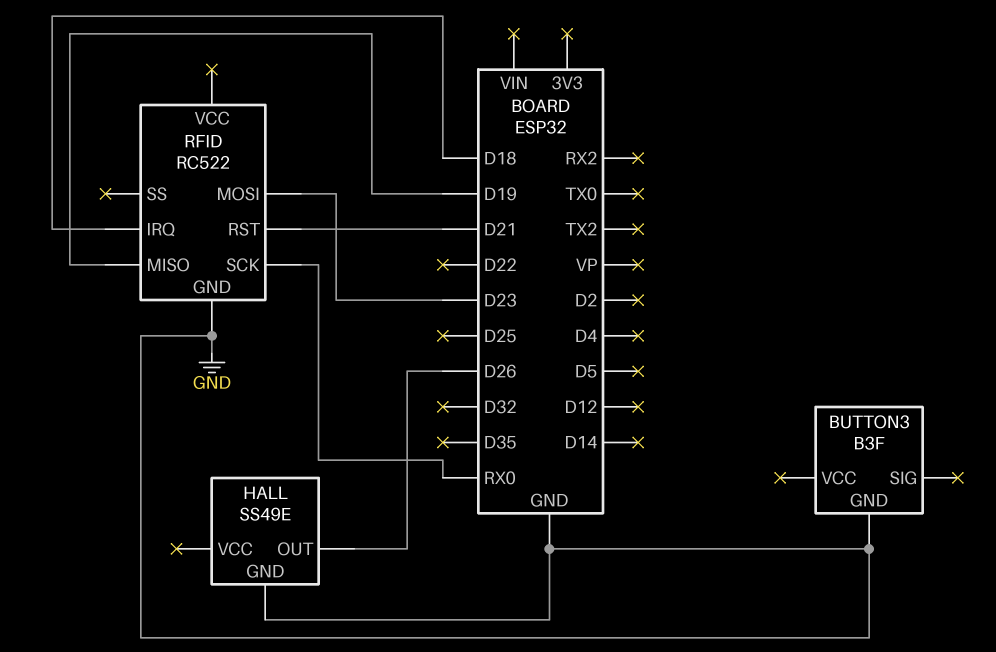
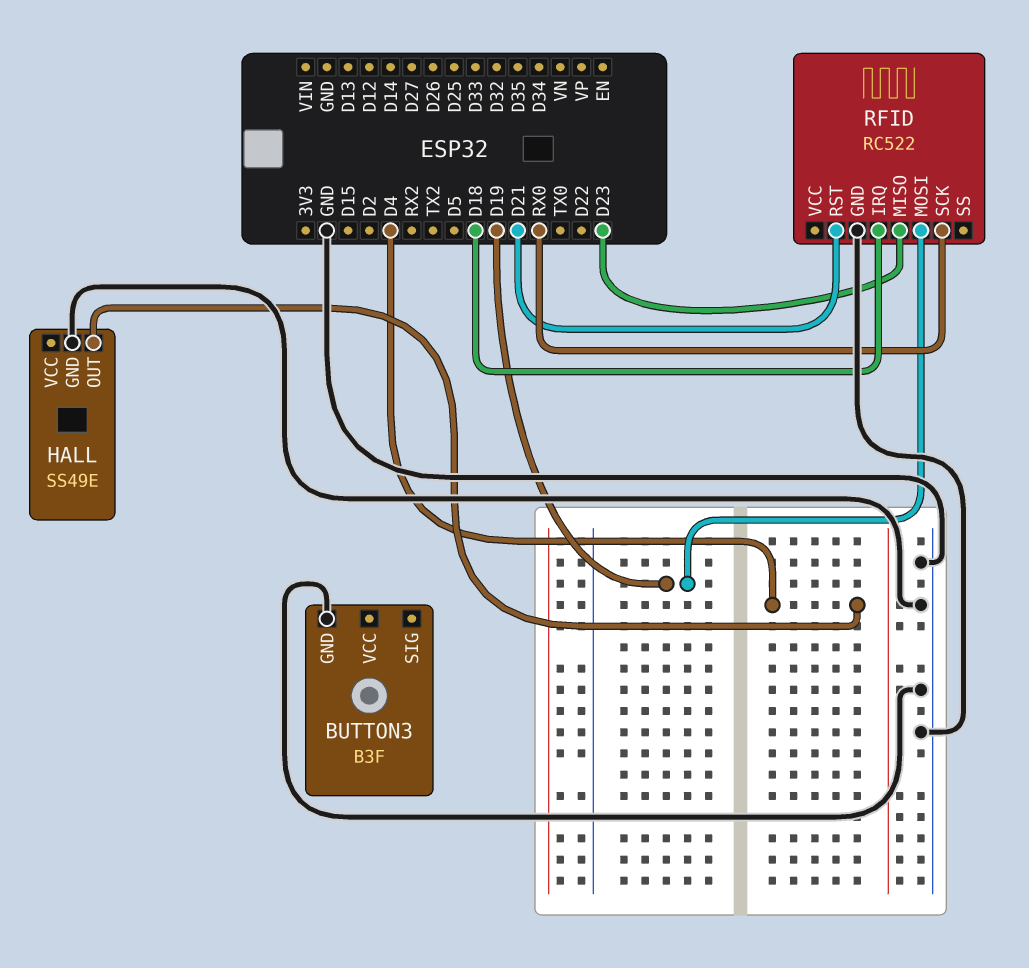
HALL pin OUT: D26 -> D4
RFID pin MISO: D19 -> D23
RFID pin MOSI: D23 -> D19

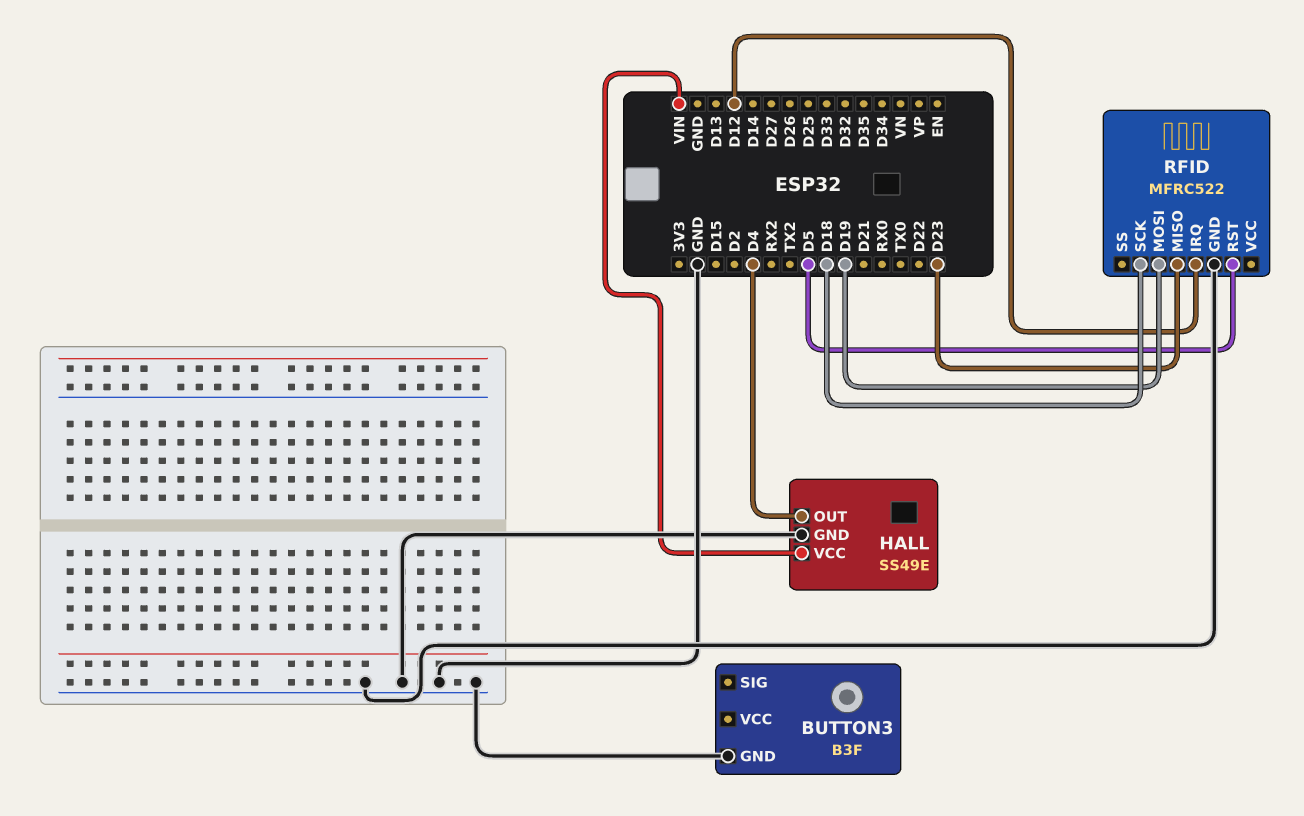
HALL pin VCC: none -> VIN
RFID: RC522 -> MFRC522
RFID pin IRQ: D18 -> D12
RFID pin RST: D21 -> D5
RFID pin SCK: RX0 -> D18

